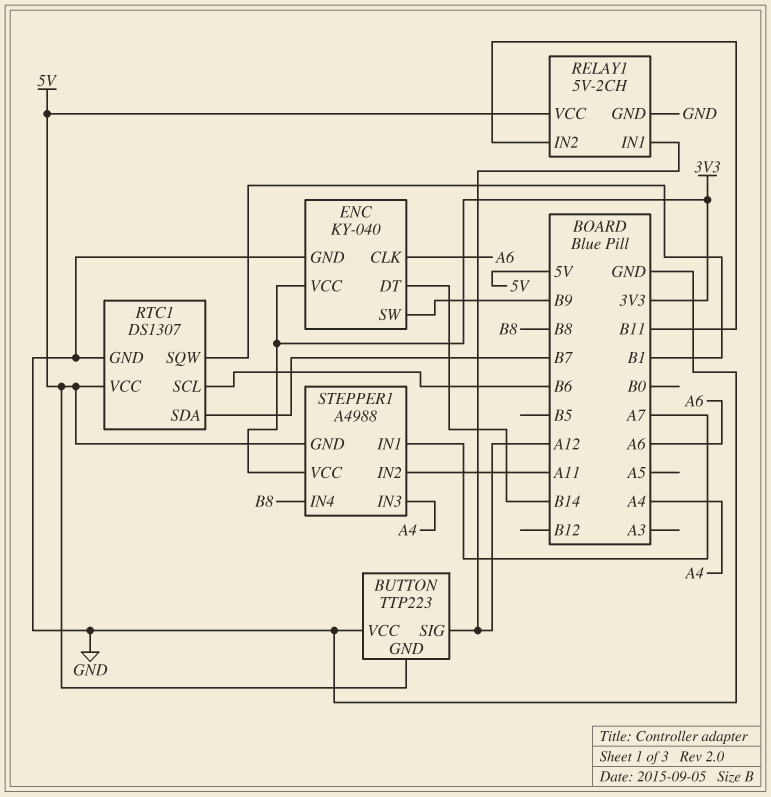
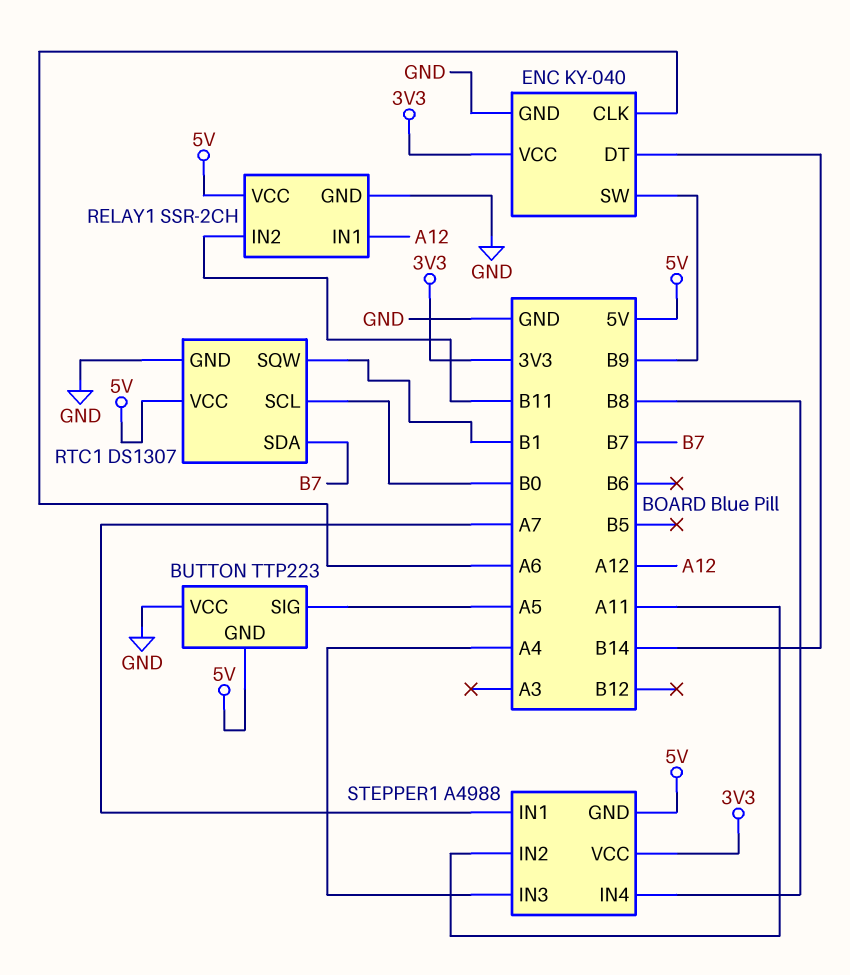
BUTTON pin SIG: A12 -> A5
RELAY1: 5V-2CH -> SSR-2CH
RTC1 pin SCL: B6 -> B0

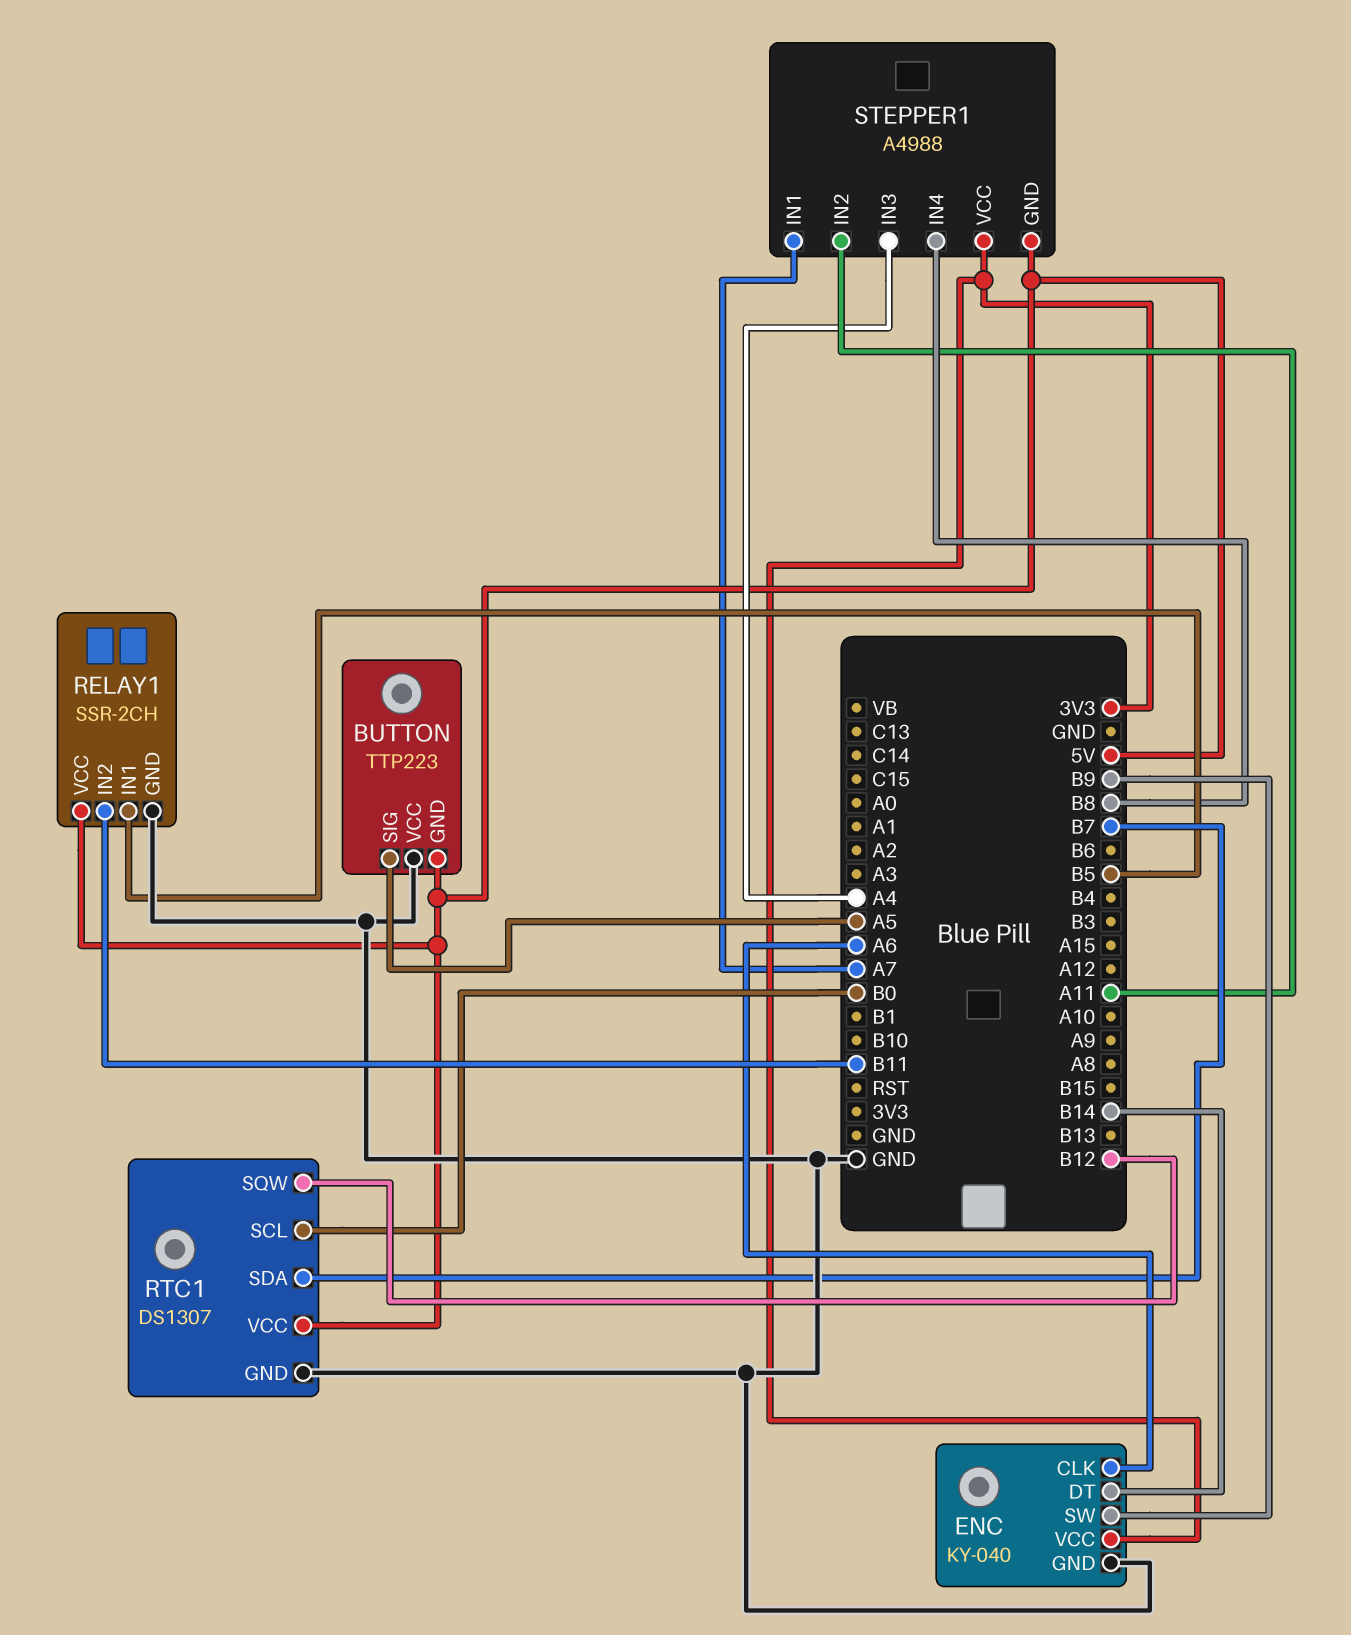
RELAY1 pin IN1: A12 -> B5
RTC1 pin SQW: B1 -> B12

